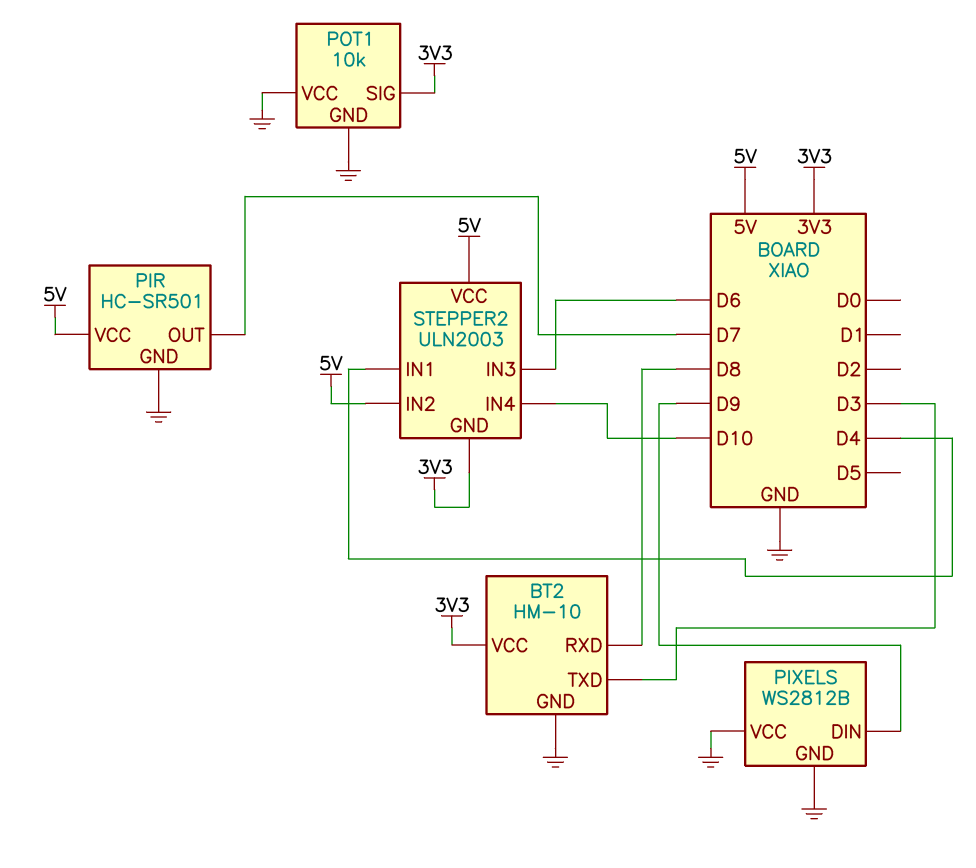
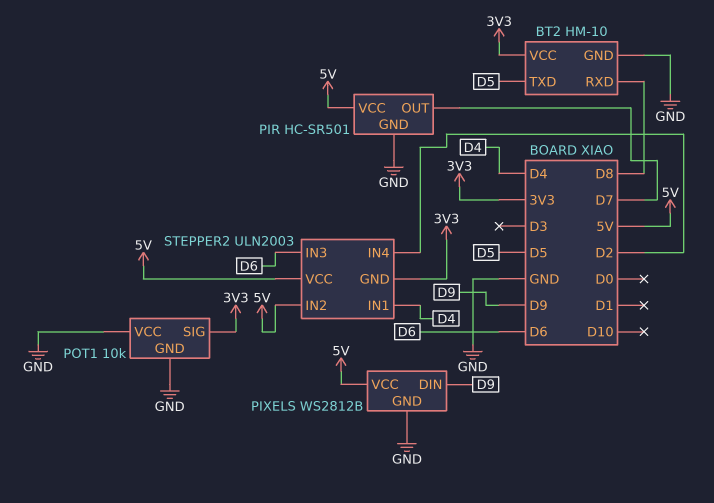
BT2 pin TXD: D3 -> D5
PIXELS pin VCC: GND -> 5V
STEPPER2 pin IN4: D10 -> D2

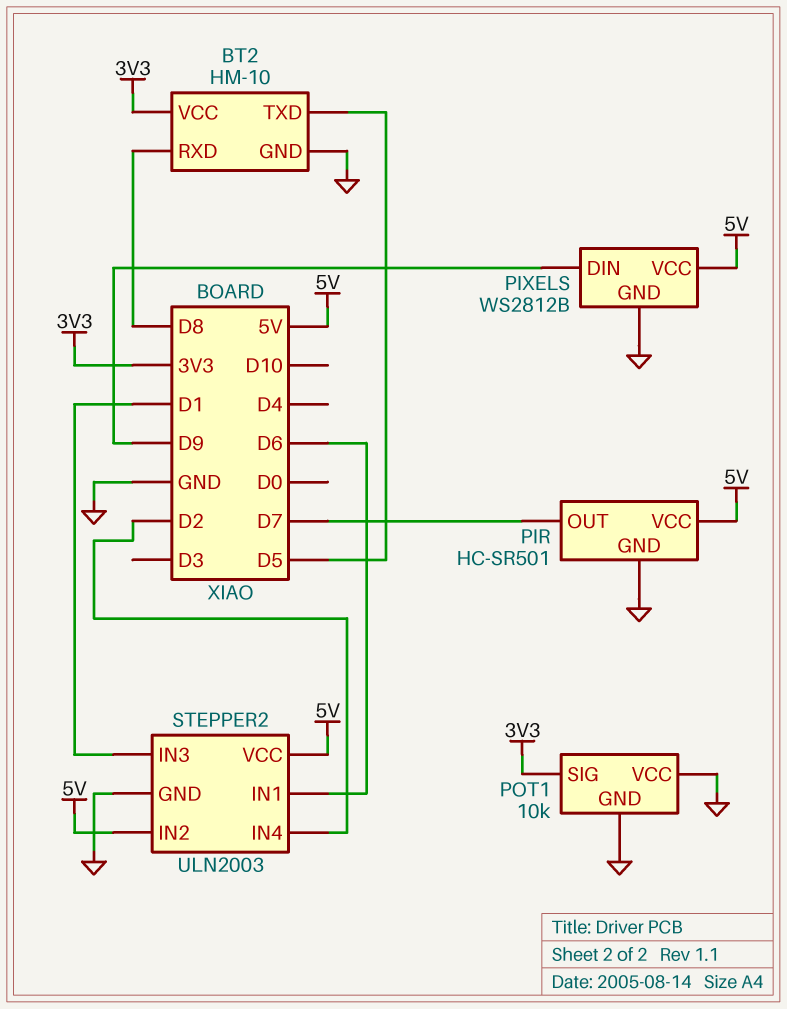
STEPPER2 pin GND: 3V3 -> GND
STEPPER2 pin IN1: D4 -> D6
STEPPER2 pin IN3: D6 -> D1

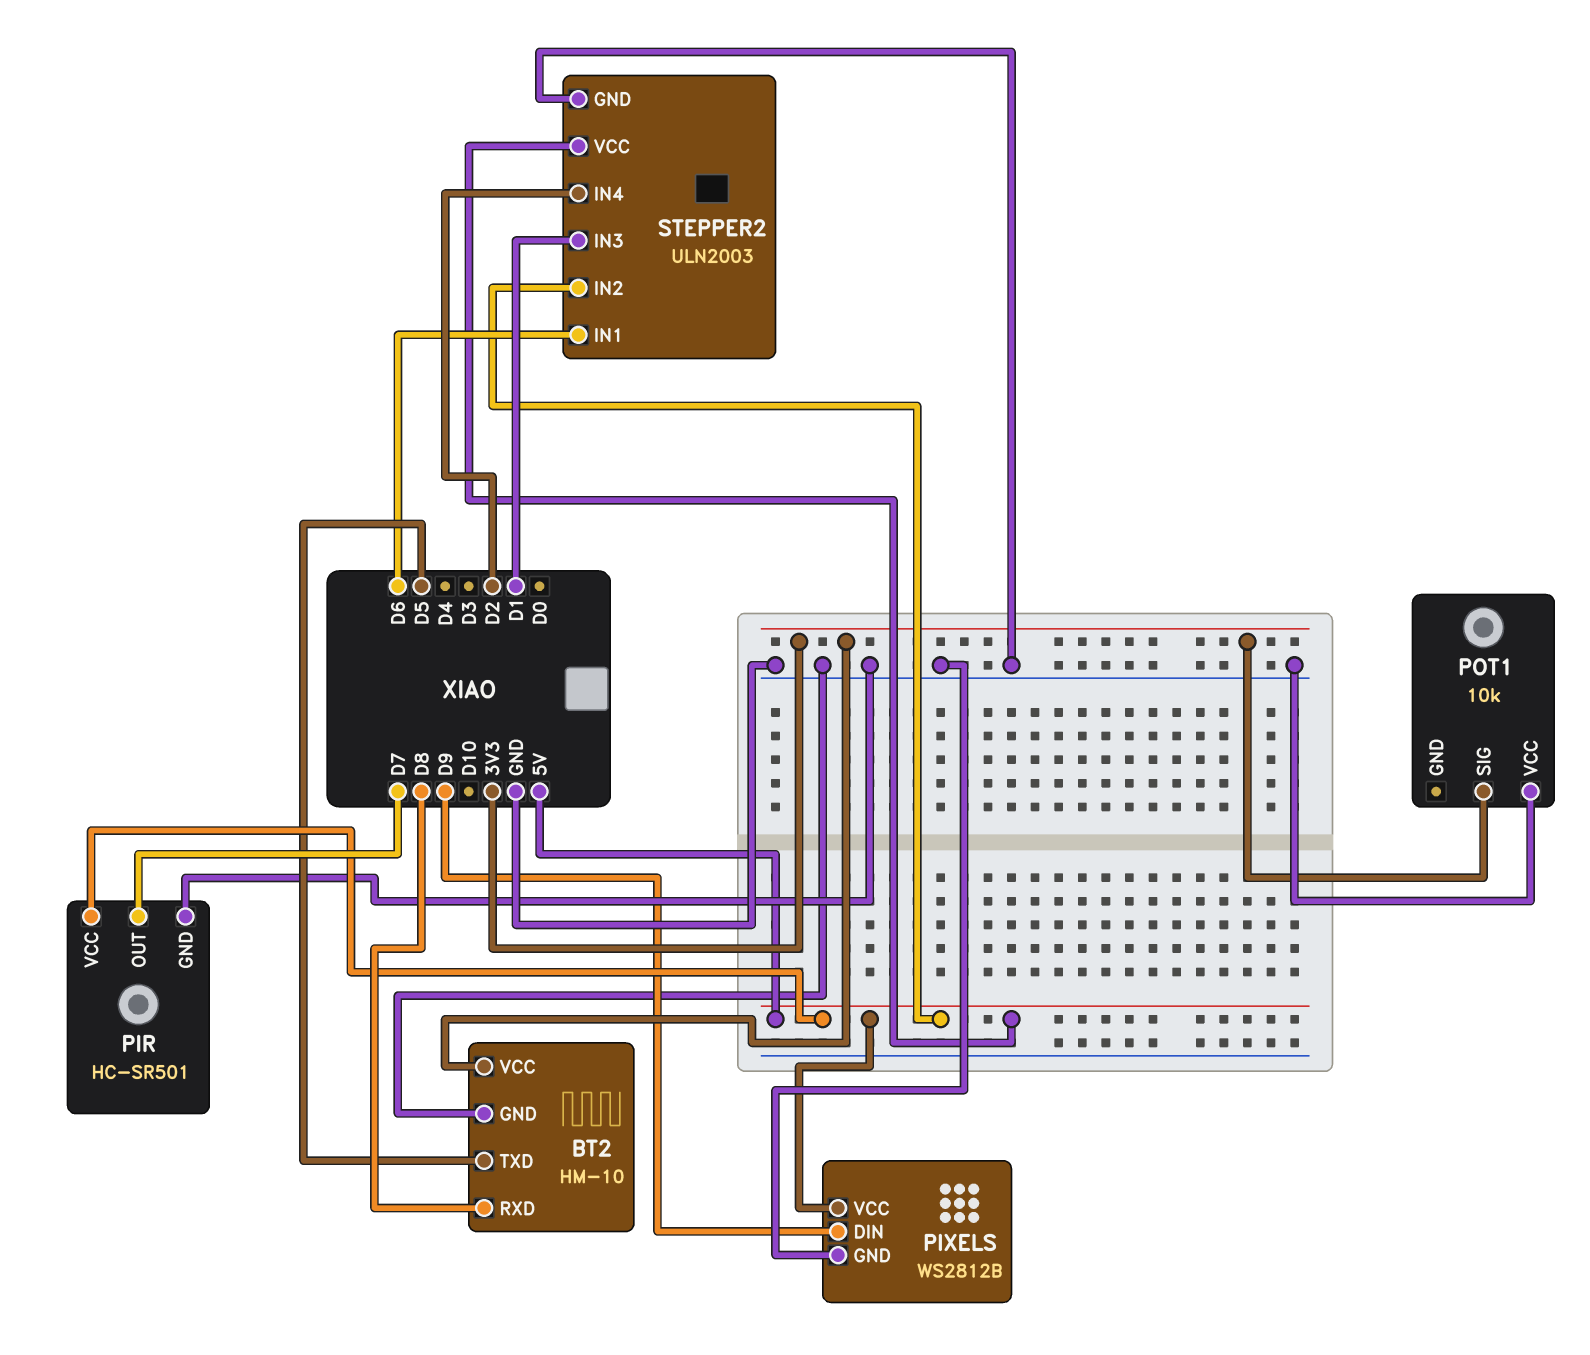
POT1 pin GND: GND -> none

